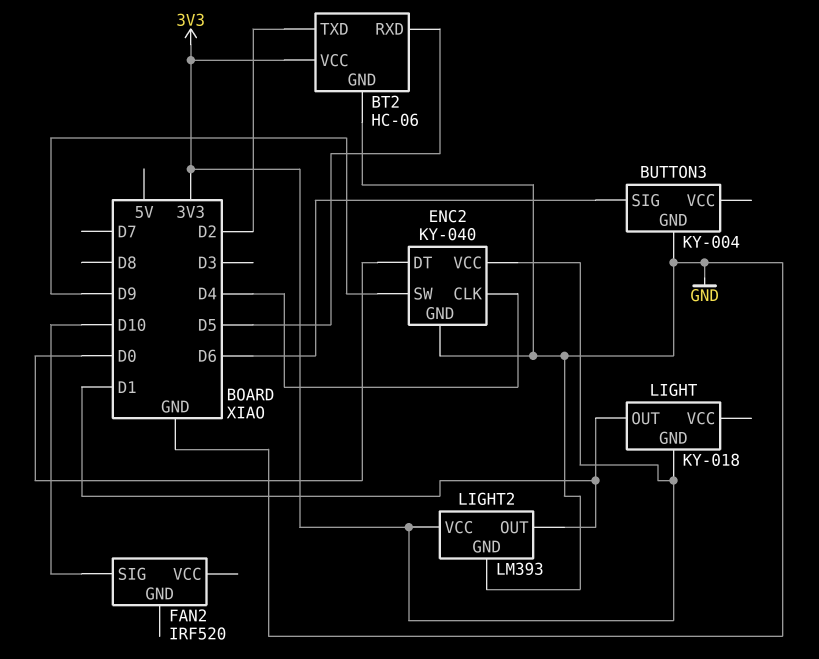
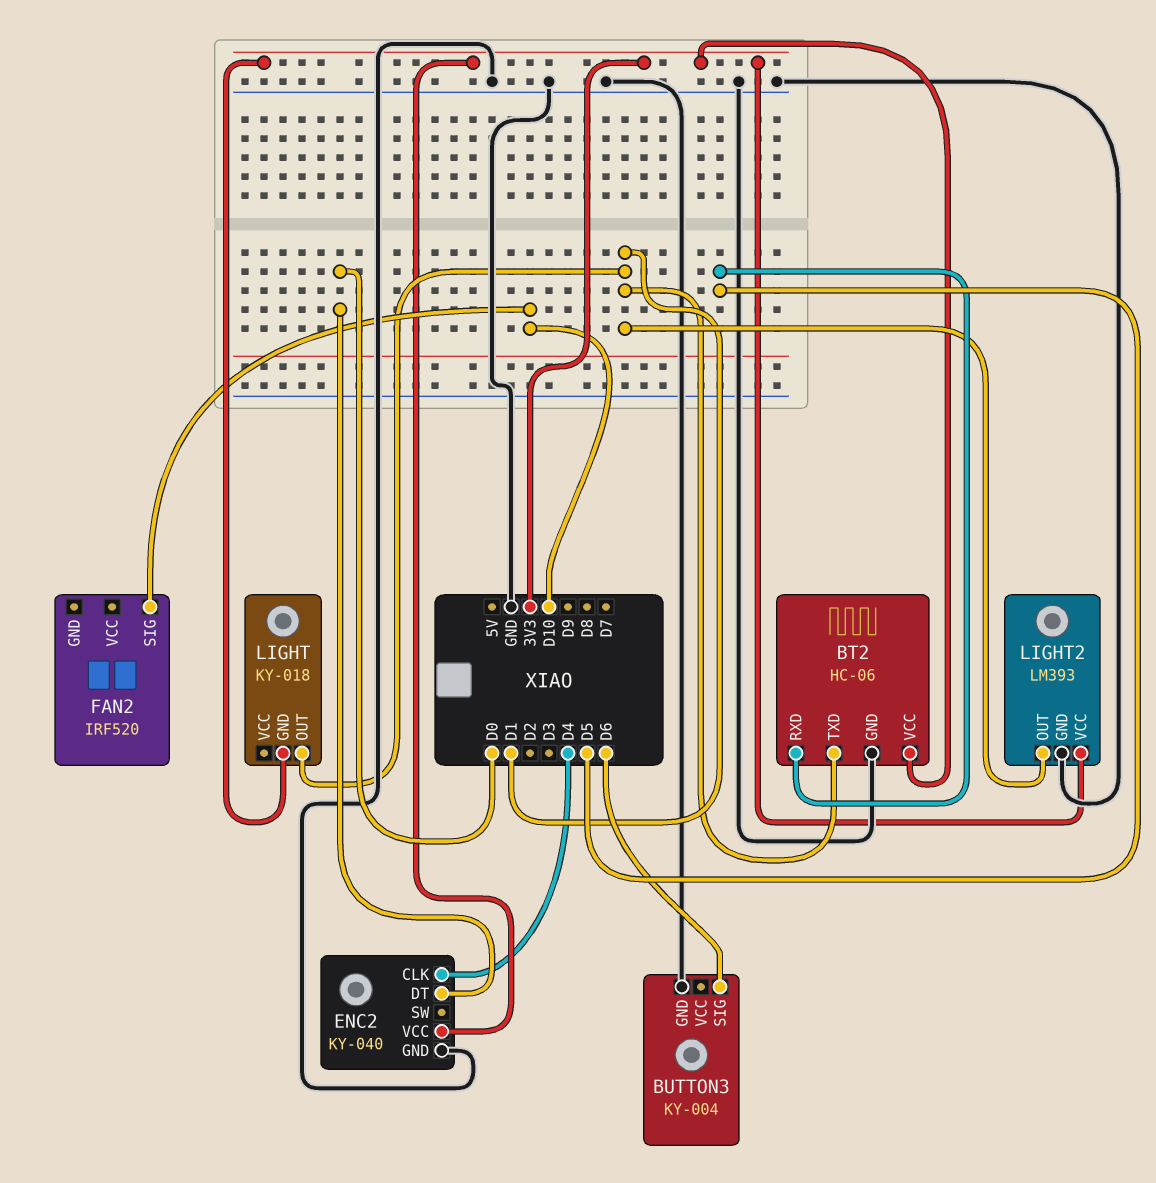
BT2 pin TXD: D2 -> D1
ENC2 pin SW: D9 -> none

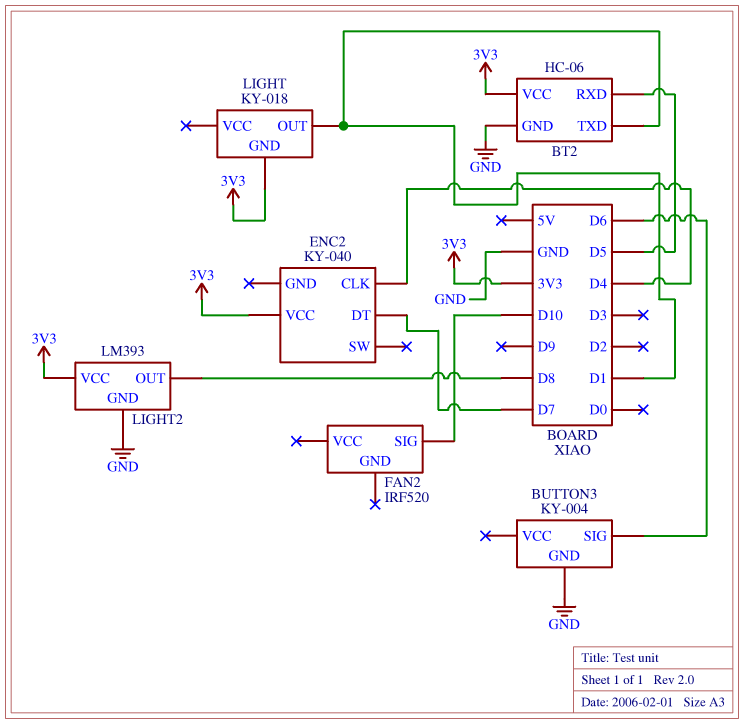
ENC2 pin DT: D0 -> D7
ENC2 pin GND: GND -> none
LIGHT2 pin OUT: D1 -> D8

